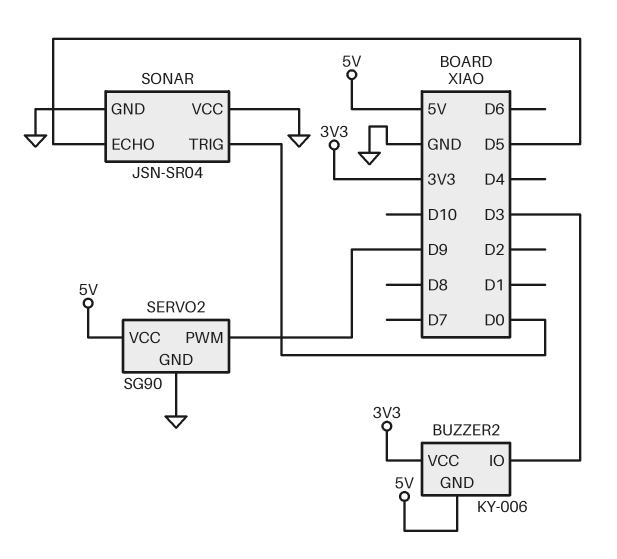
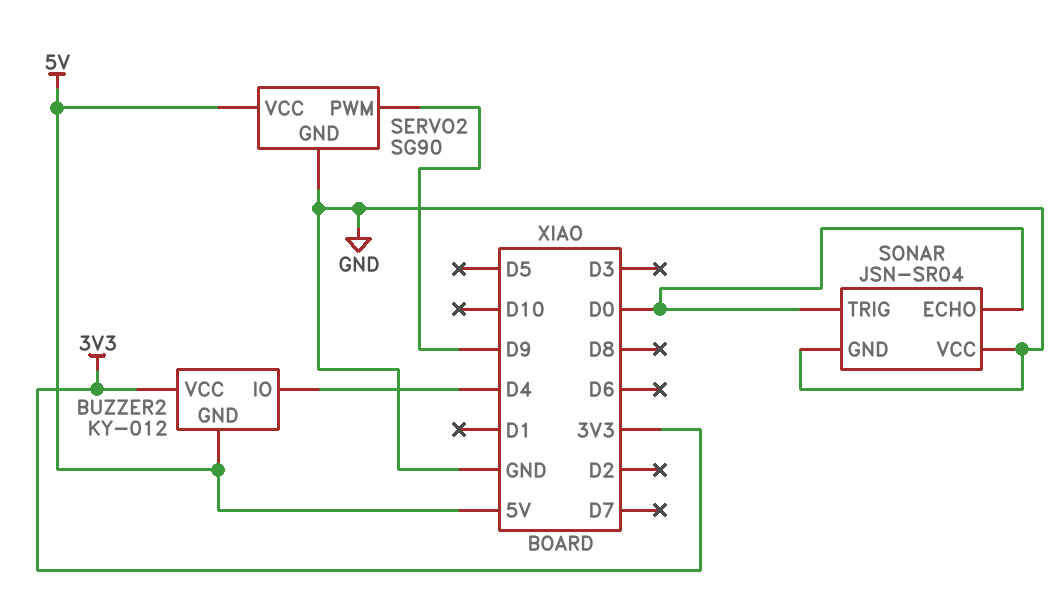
BUZZER2: KY-006 -> KY-012
BUZZER2 pin IO: D3 -> D4
SONAR pin ECHO: D5 -> D0

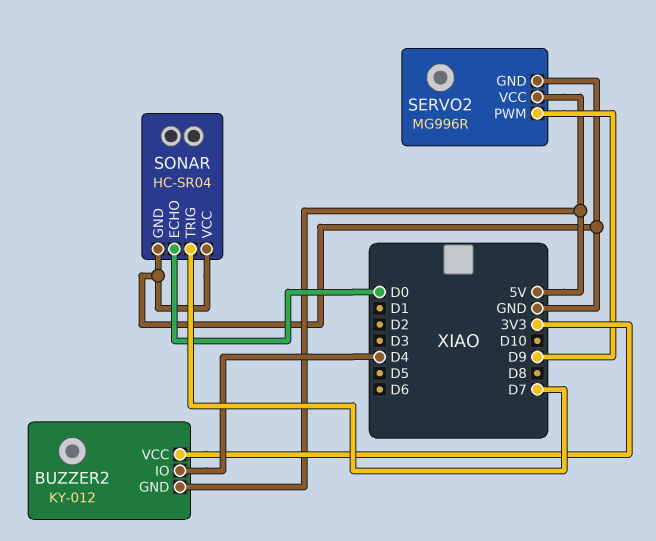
SERVO2: SG90 -> MG996R
SONAR: JSN-SR04 -> HC-SR04
SONAR pin TRIG: D0 -> D7

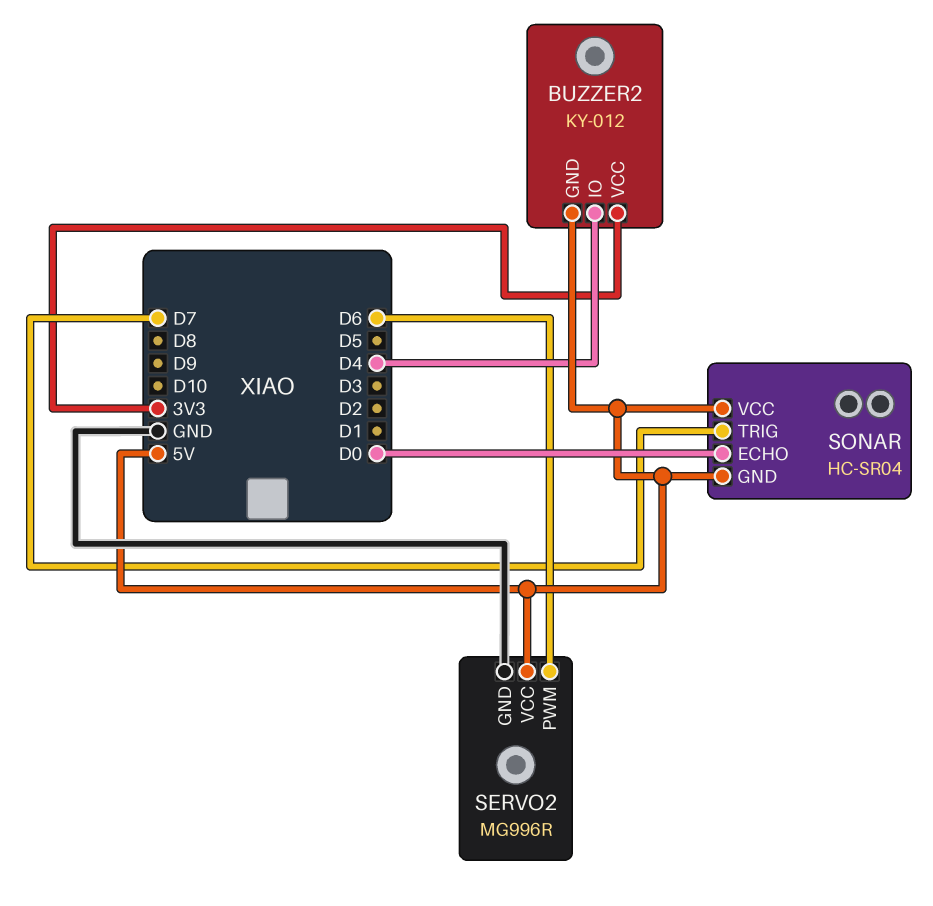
SERVO2 pin PWM: D9 -> D6
SONAR pin GND: GND -> 5V
SONAR pin VCC: GND -> 5V

